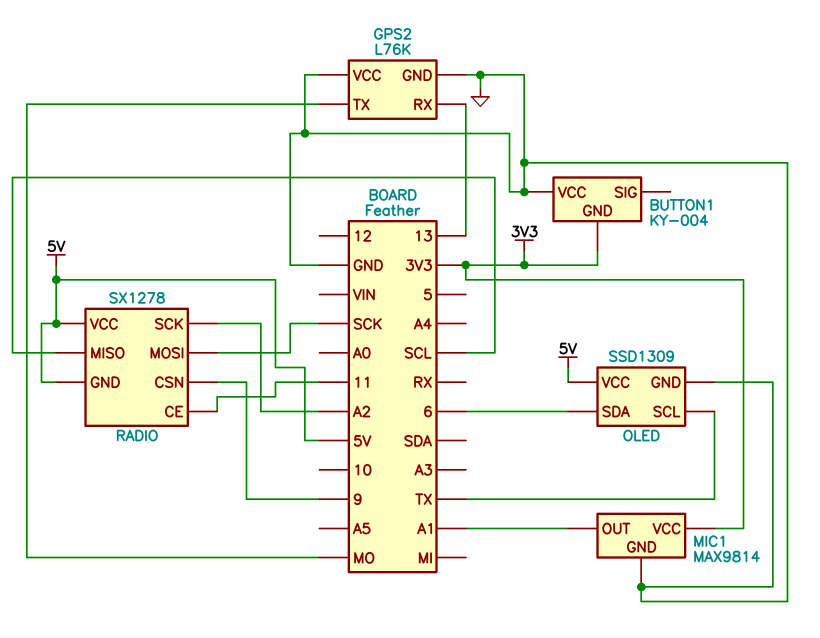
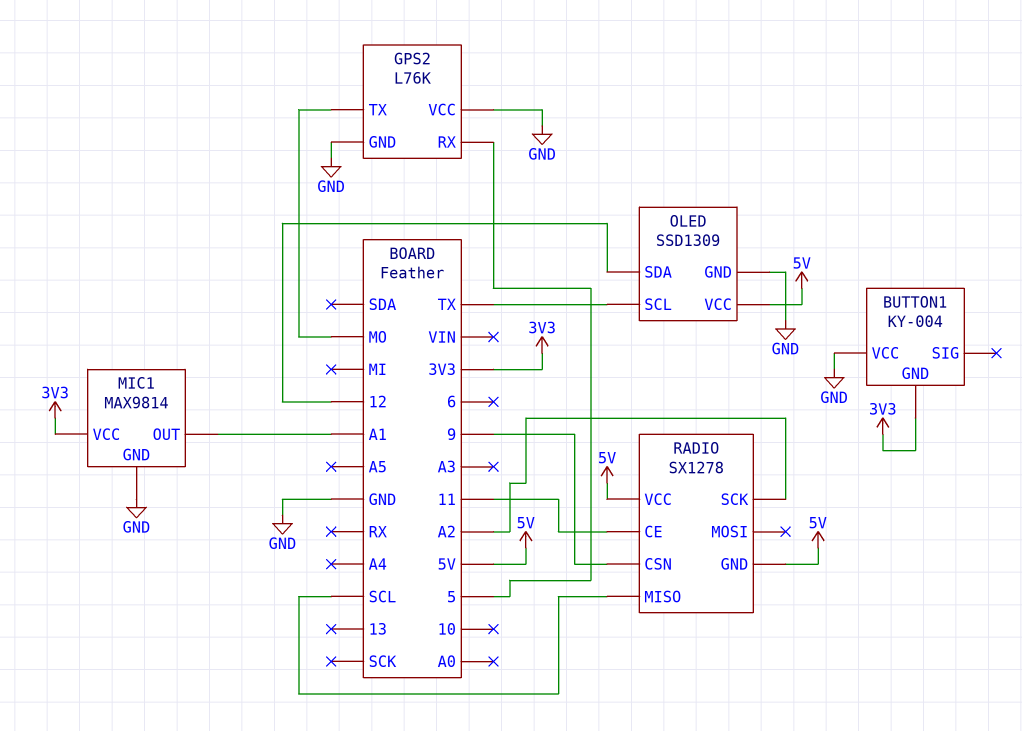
GPS2 pin RX: 13 -> 5
OLED pin SDA: 6 -> 12
RADIO pin MOSI: SCK -> none

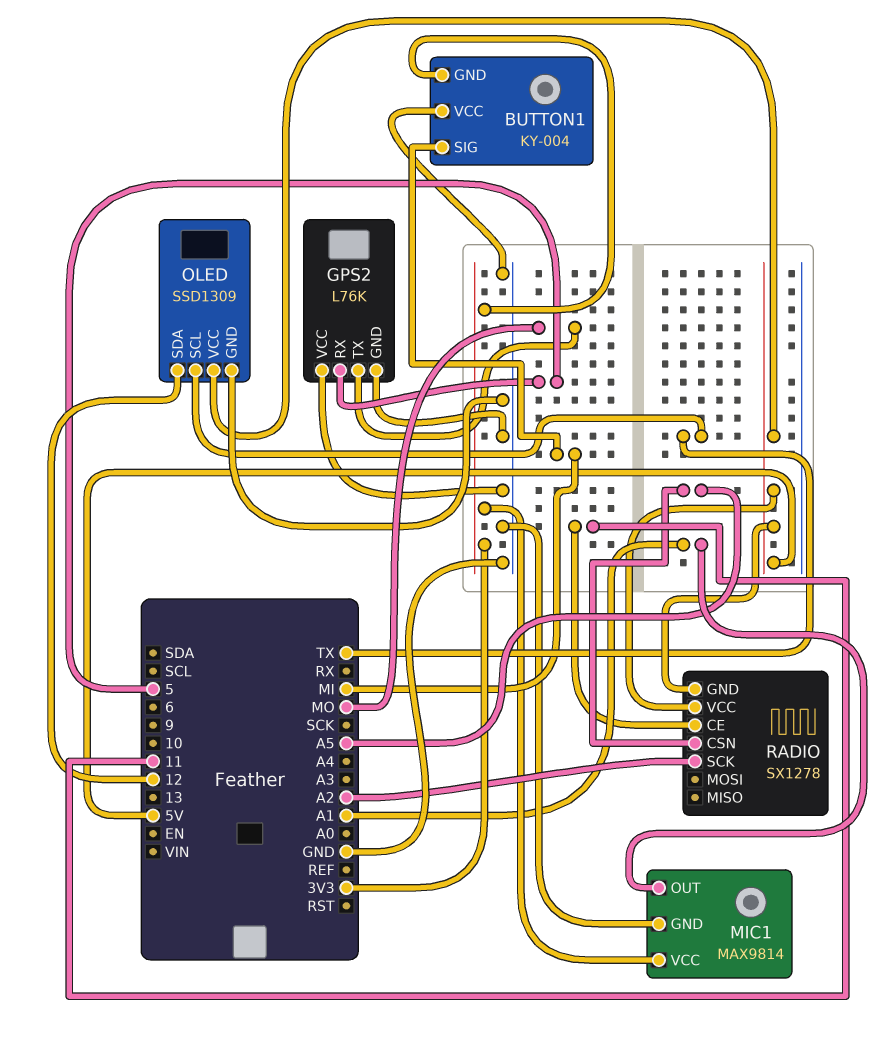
BUTTON1 pin SIG: none -> MI
RADIO pin CSN: 9 -> A5
RADIO pin MISO: SCL -> none

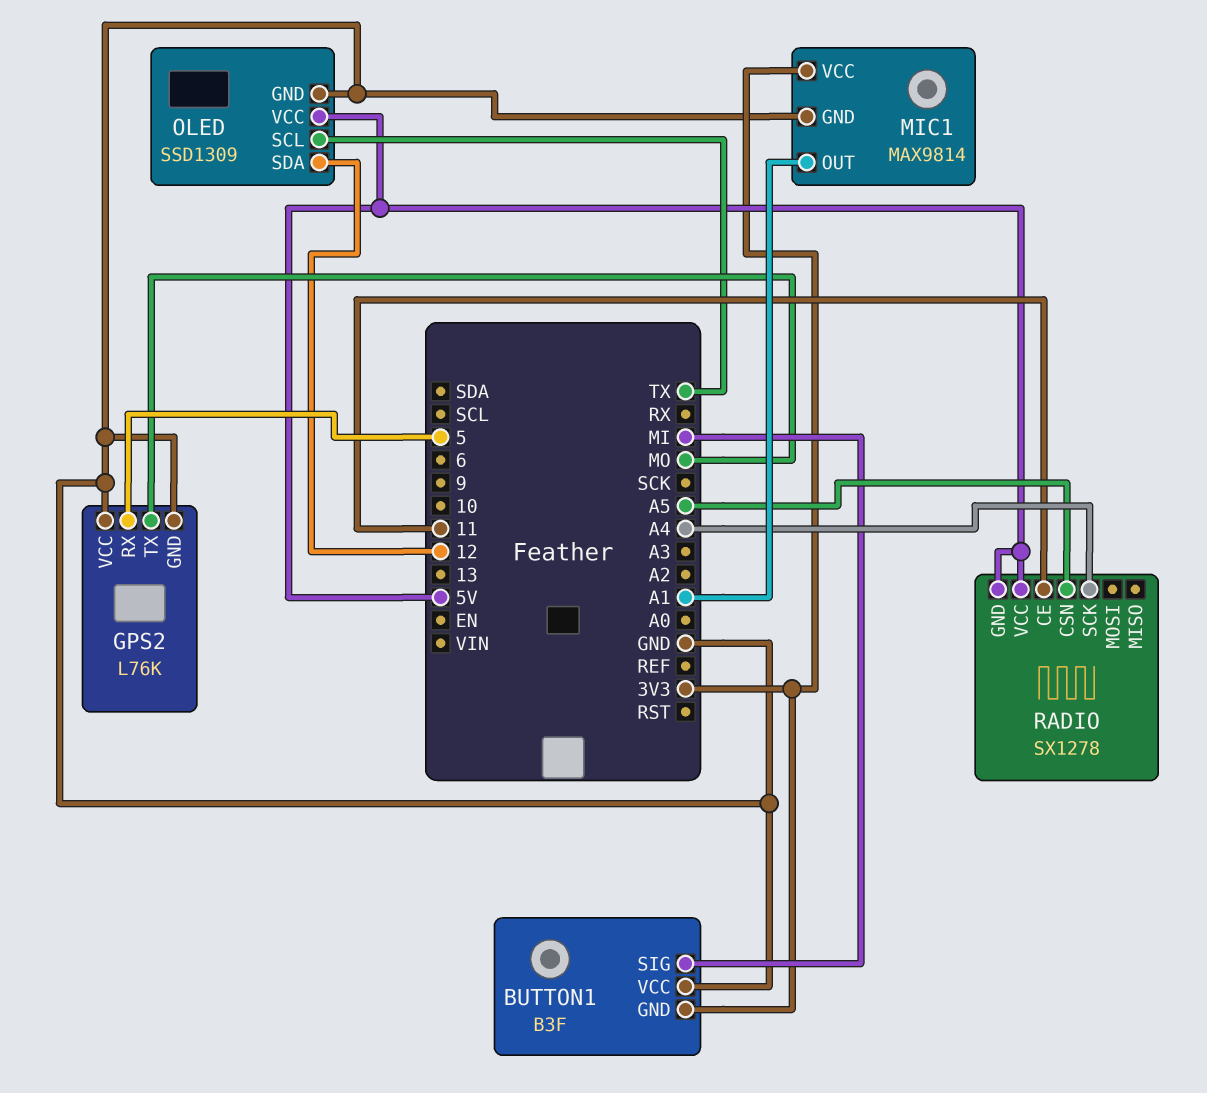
BUTTON1: KY-004 -> B3F
RADIO pin SCK: A2 -> A4

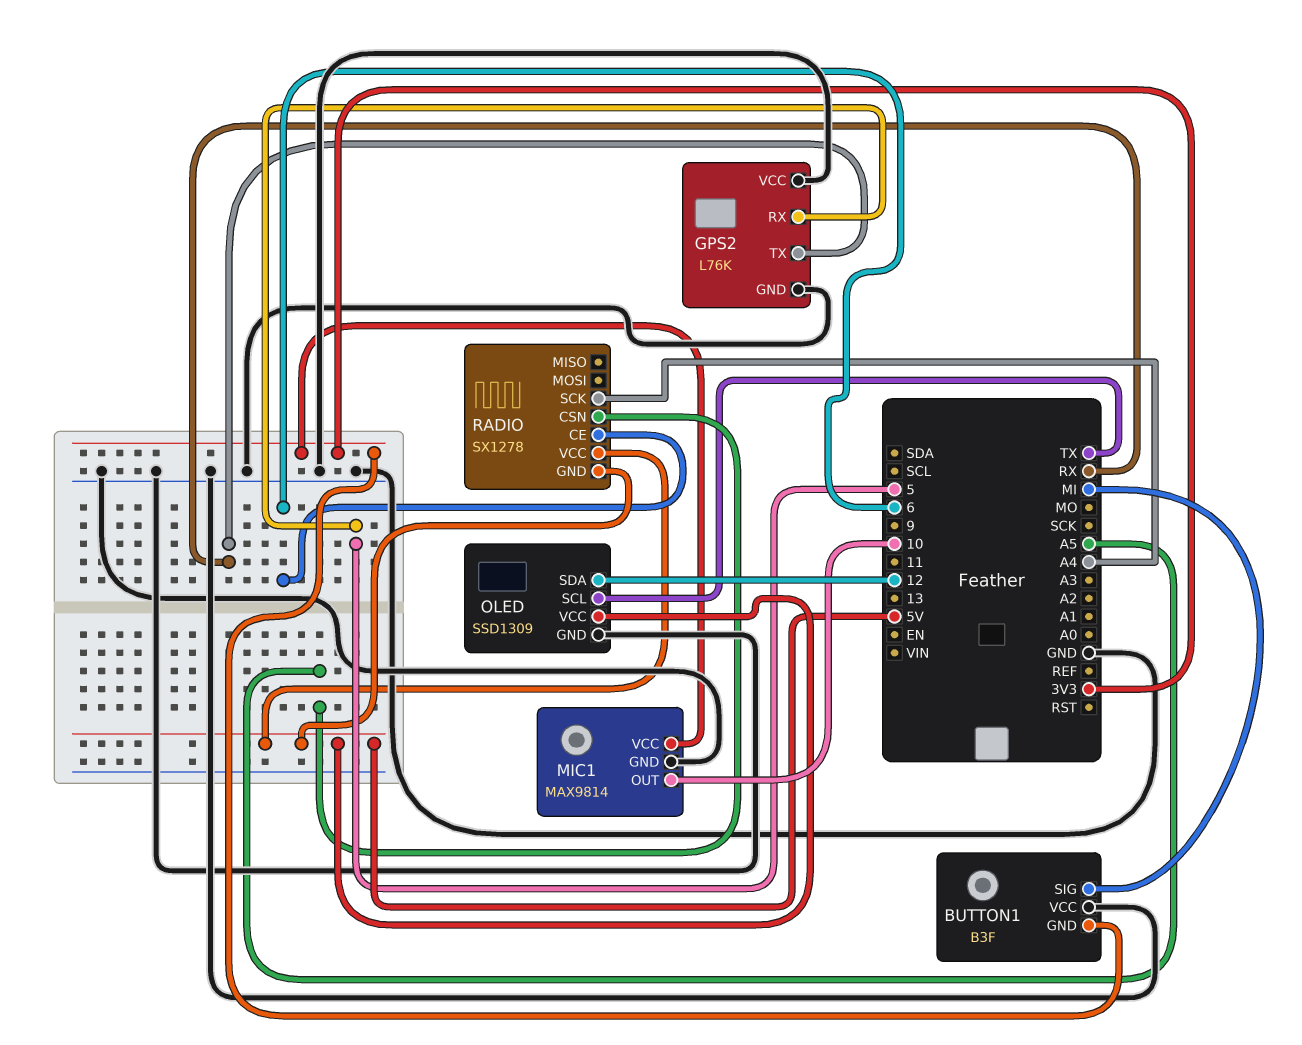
GPS2 pin TX: MO -> RX
MIC1 pin OUT: A1 -> 10
RADIO pin CE: 11 -> 6

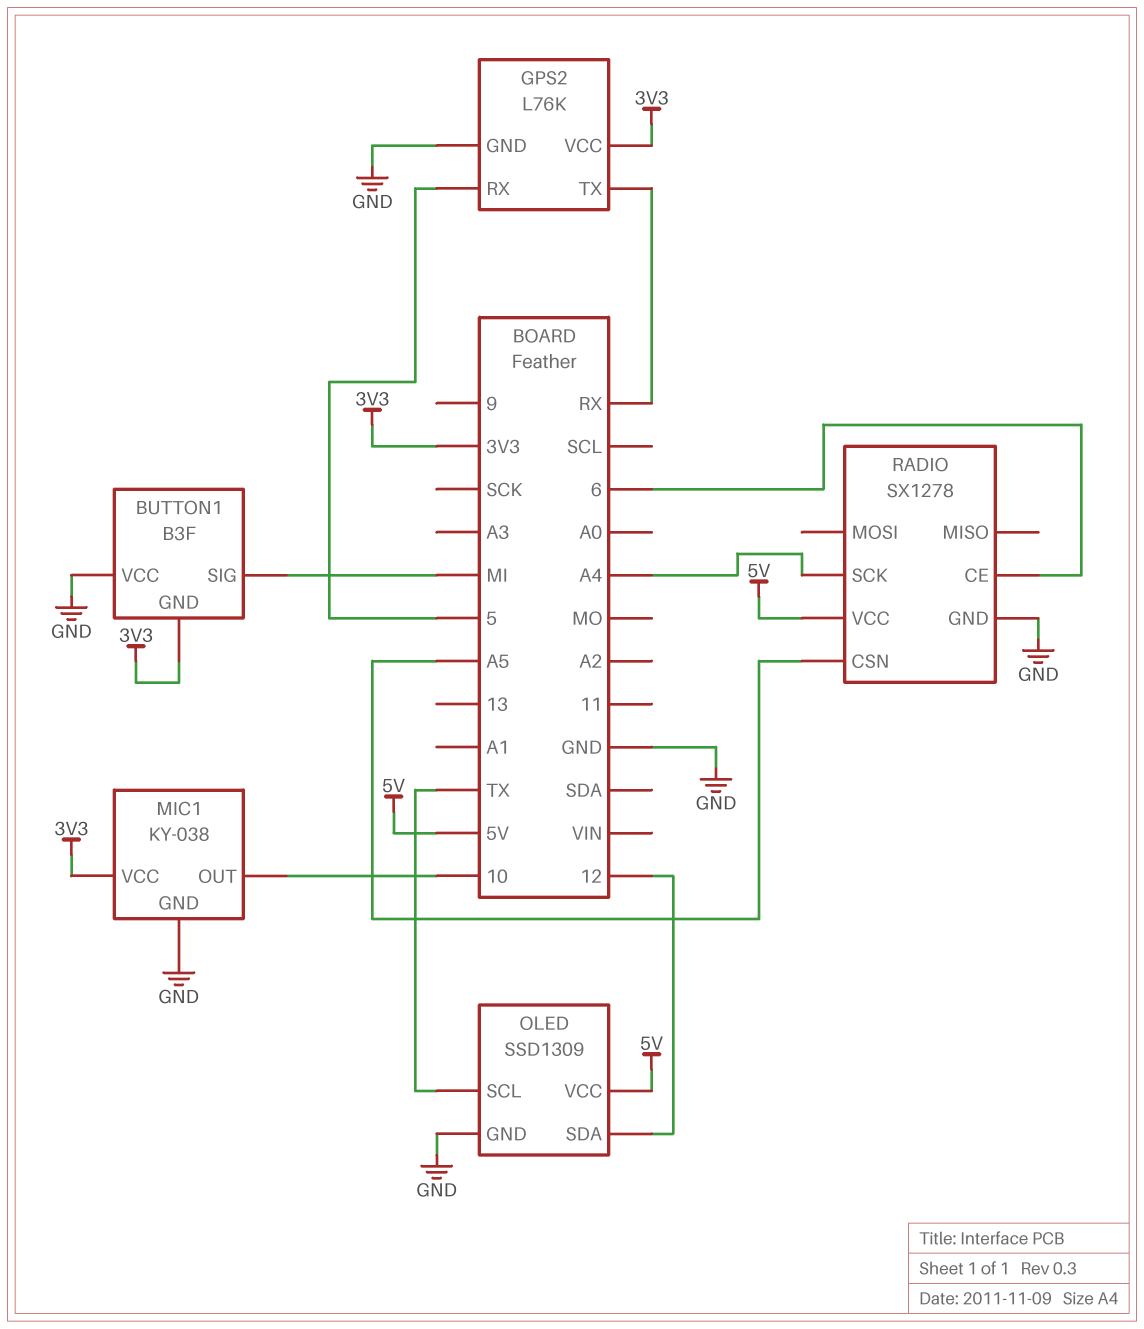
GPS2 pin VCC: GND -> 3V3
MIC1: MAX9814 -> KY-038
RADIO pin GND: 5V -> GND

